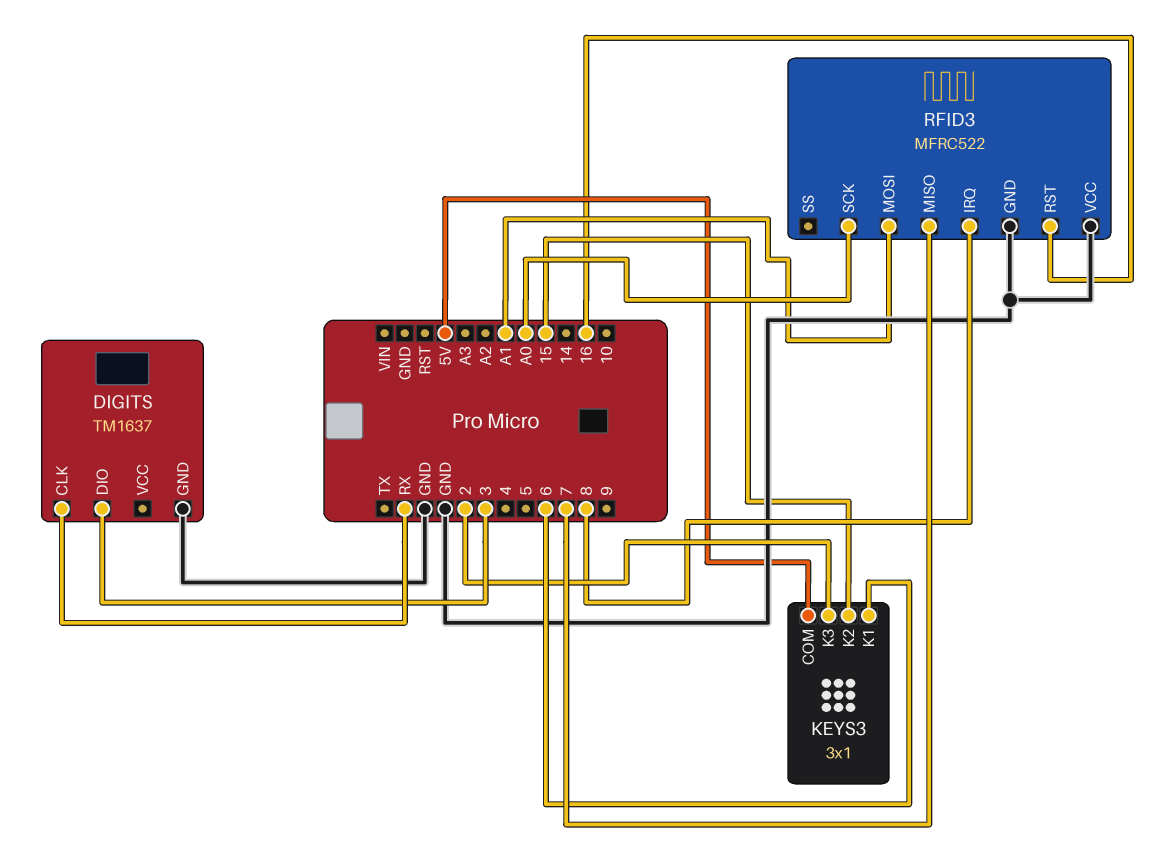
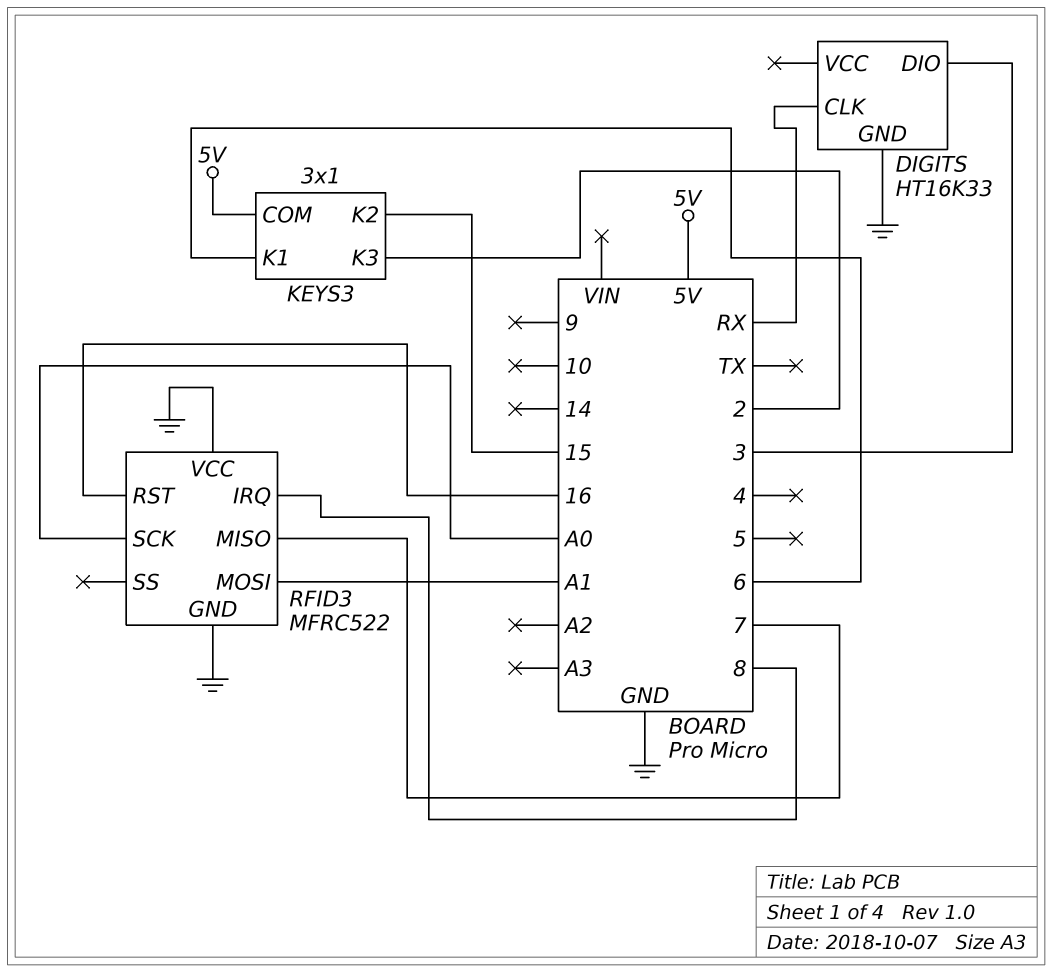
DIGITS: TM1637 -> HT16K33

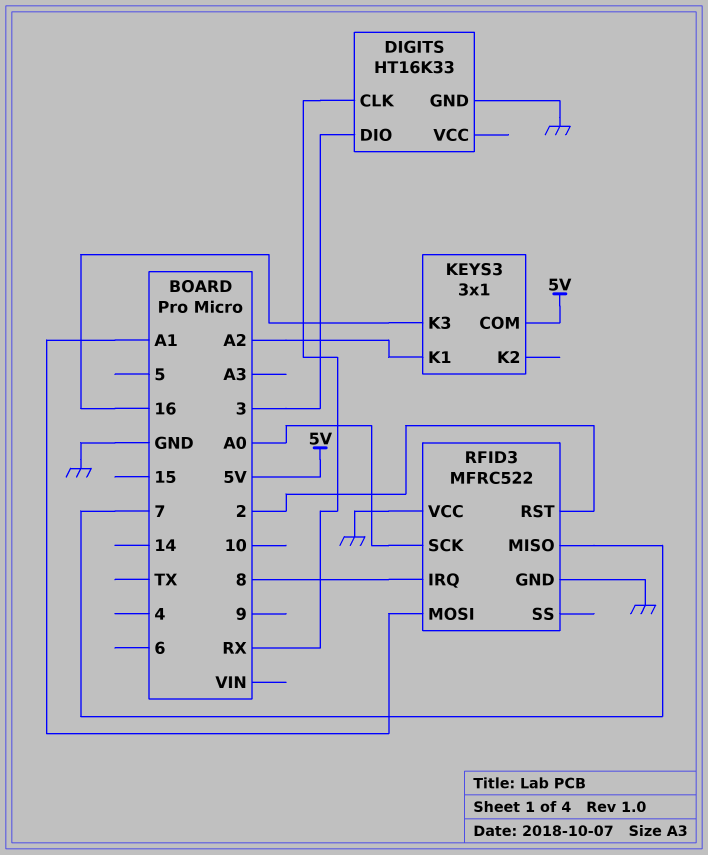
KEYS3 pin K1: 6 -> A2
KEYS3 pin K2: 15 -> none
KEYS3 pin K3: 2 -> 16
RFID3 pin RST: 16 -> 2

